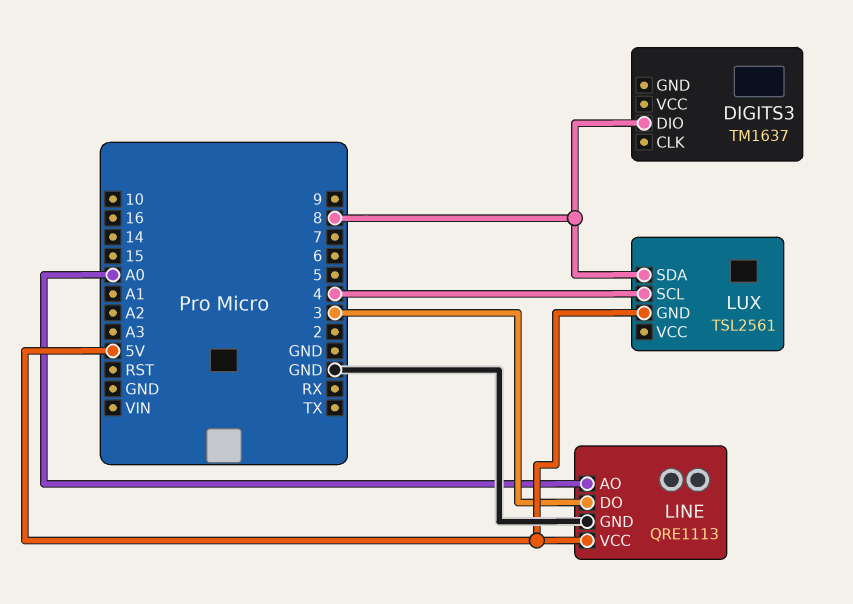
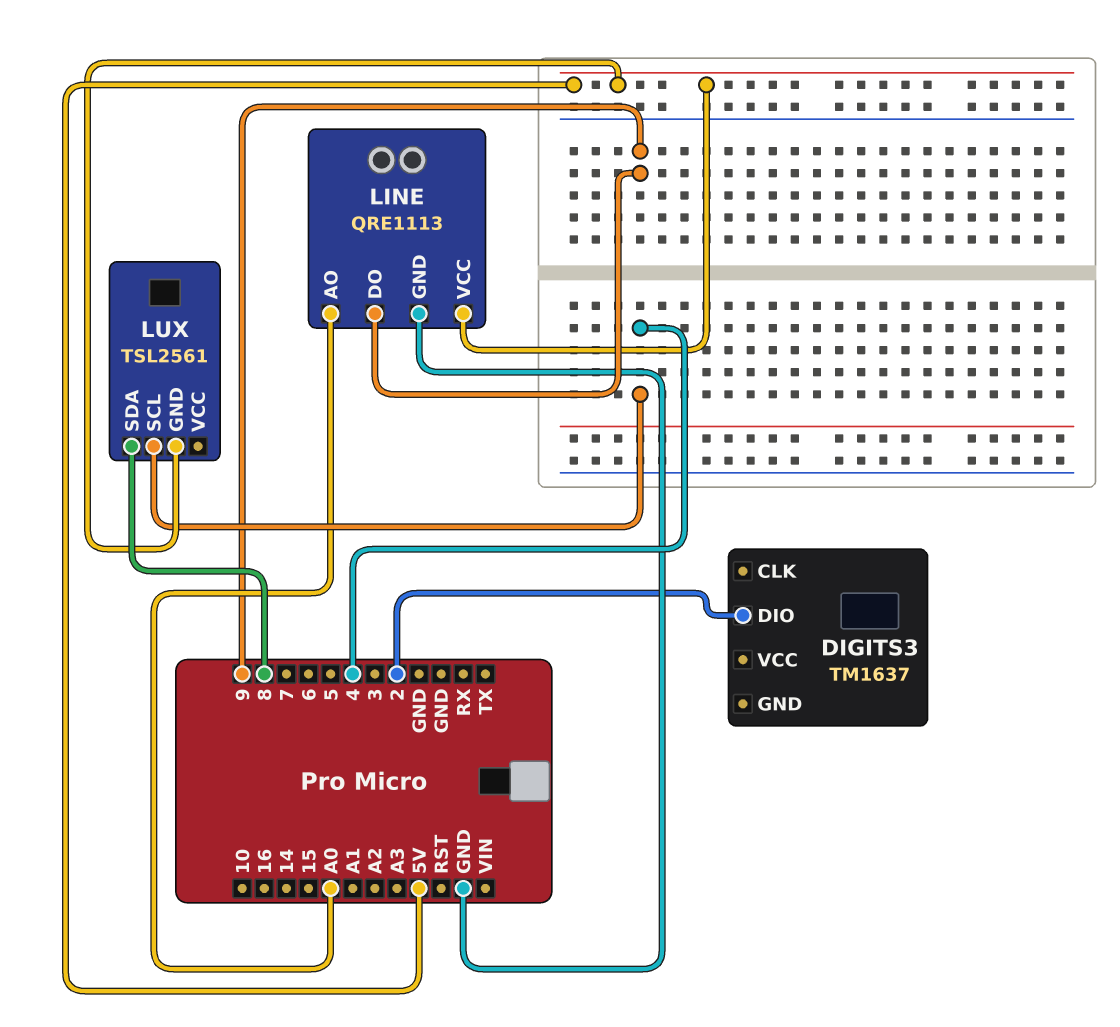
DIGITS3 pin DIO: 8 -> 2
LINE pin DO: 3 -> 9

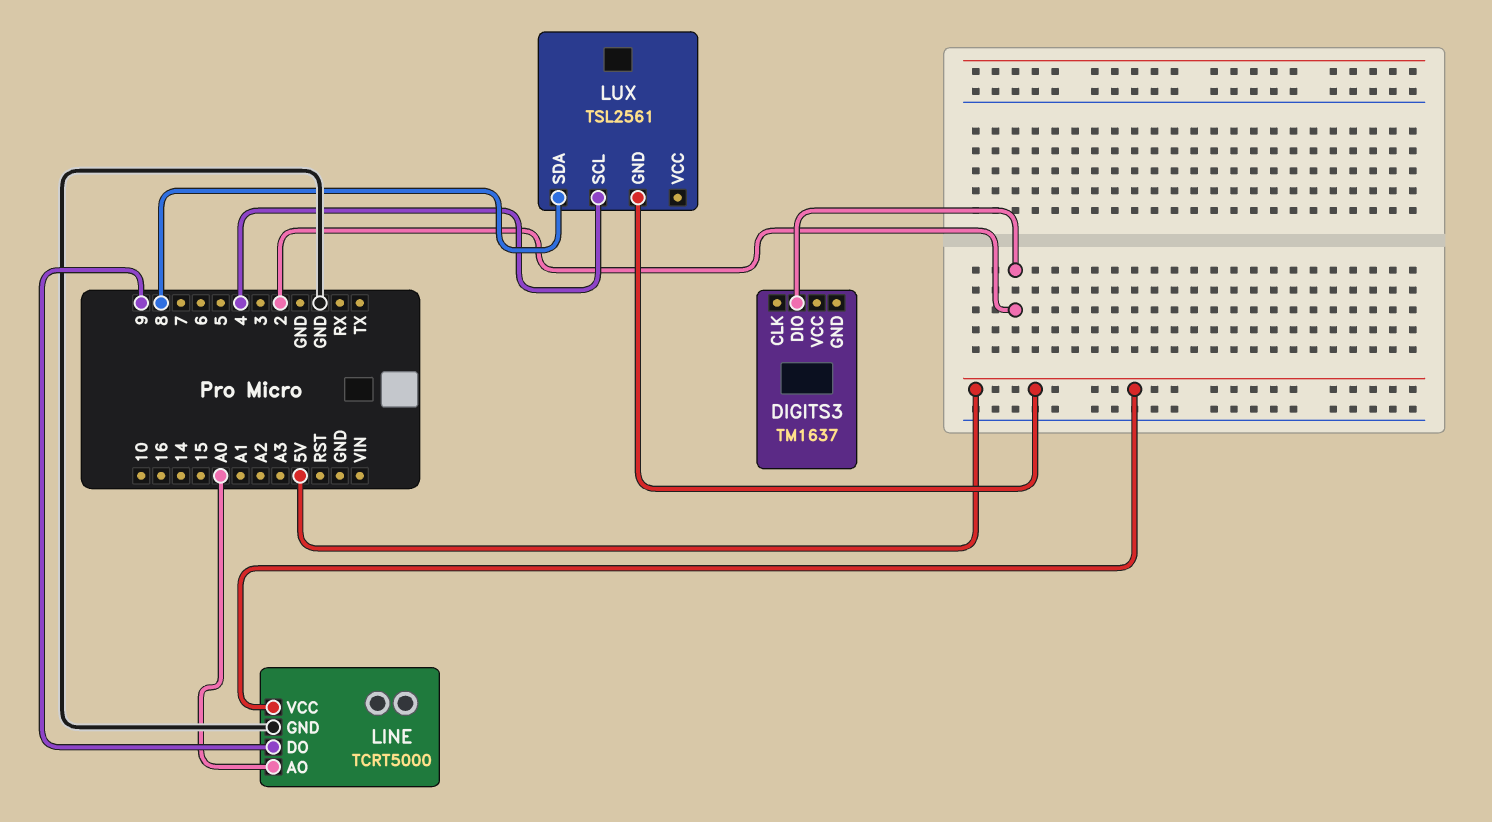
LINE: QRE1113 -> TCRT5000

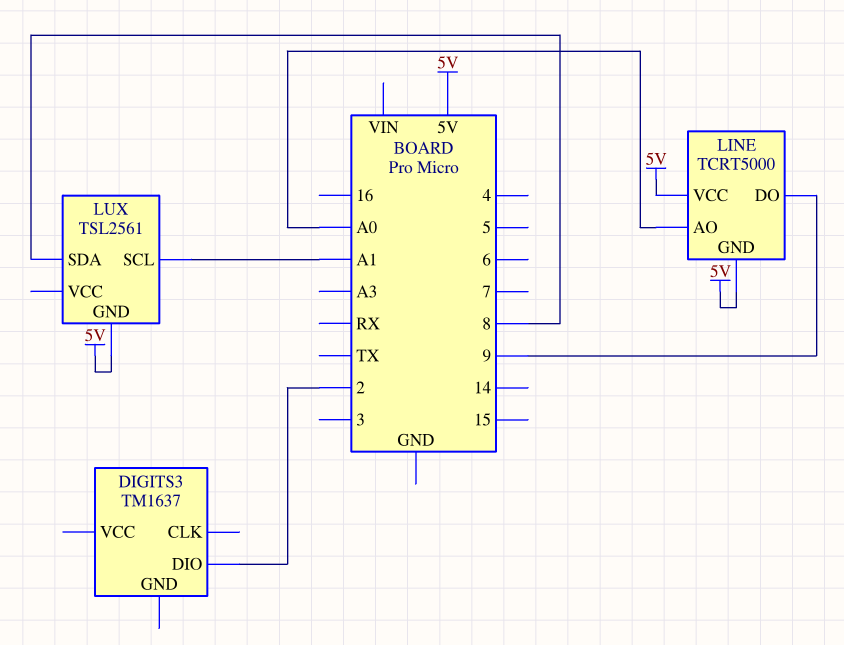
LINE pin GND: GND -> 5V
LUX pin SCL: 4 -> A1

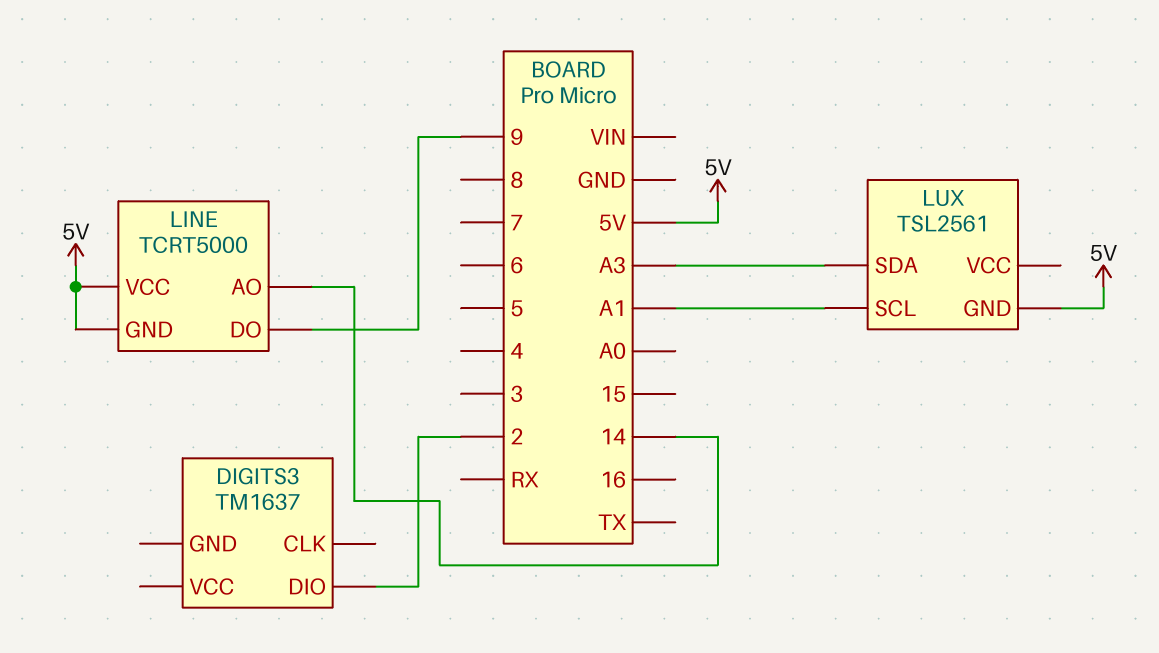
LINE pin AO: A0 -> 14
LUX pin SDA: 8 -> A3

